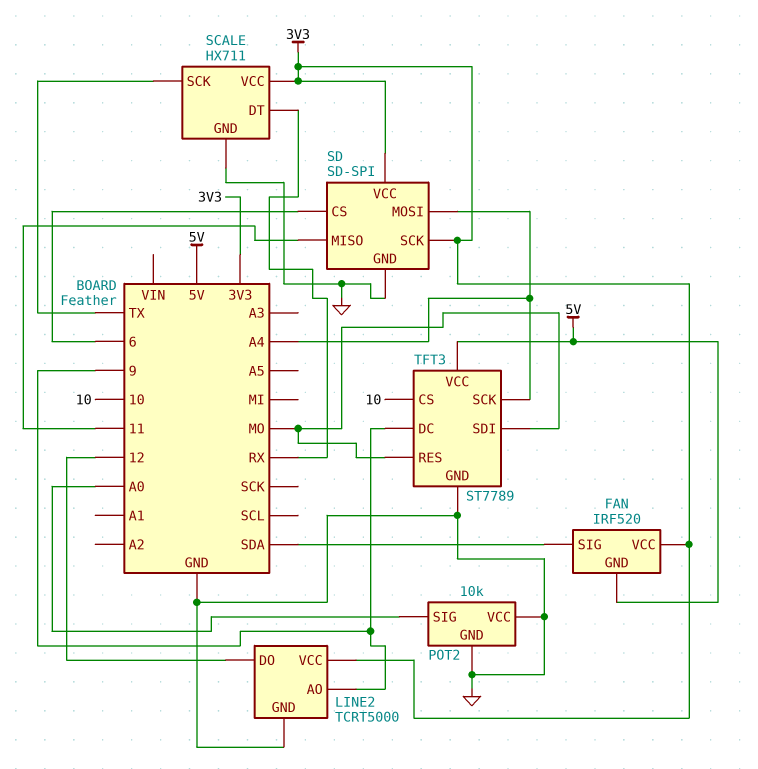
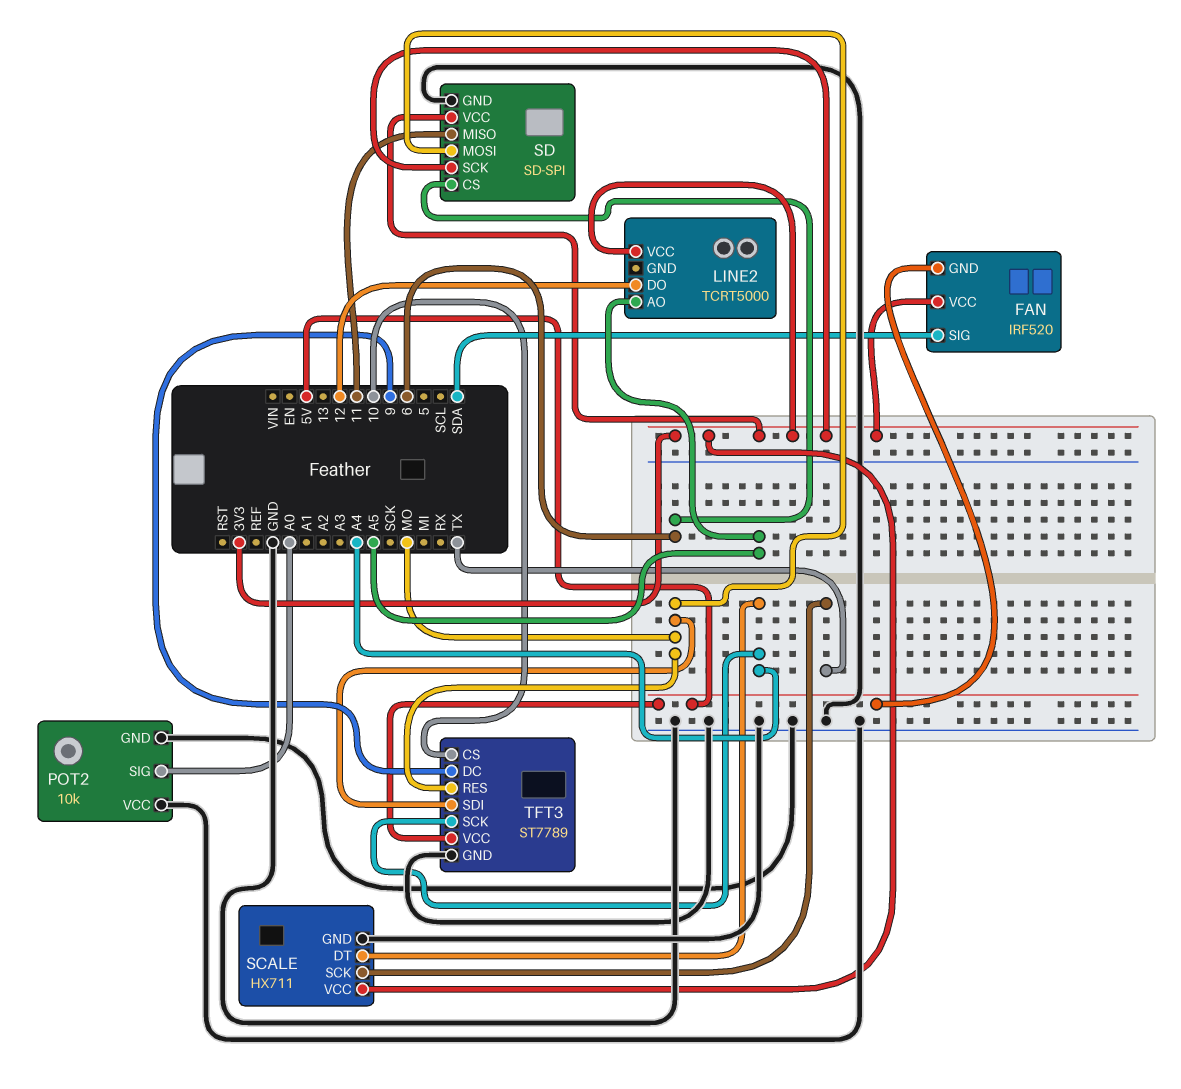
LINE2 pin AO: 9 -> A5
LINE2 pin GND: GND -> none
SCALE pin DT: RX -> A4
SD pin MOSI: A4 -> MO

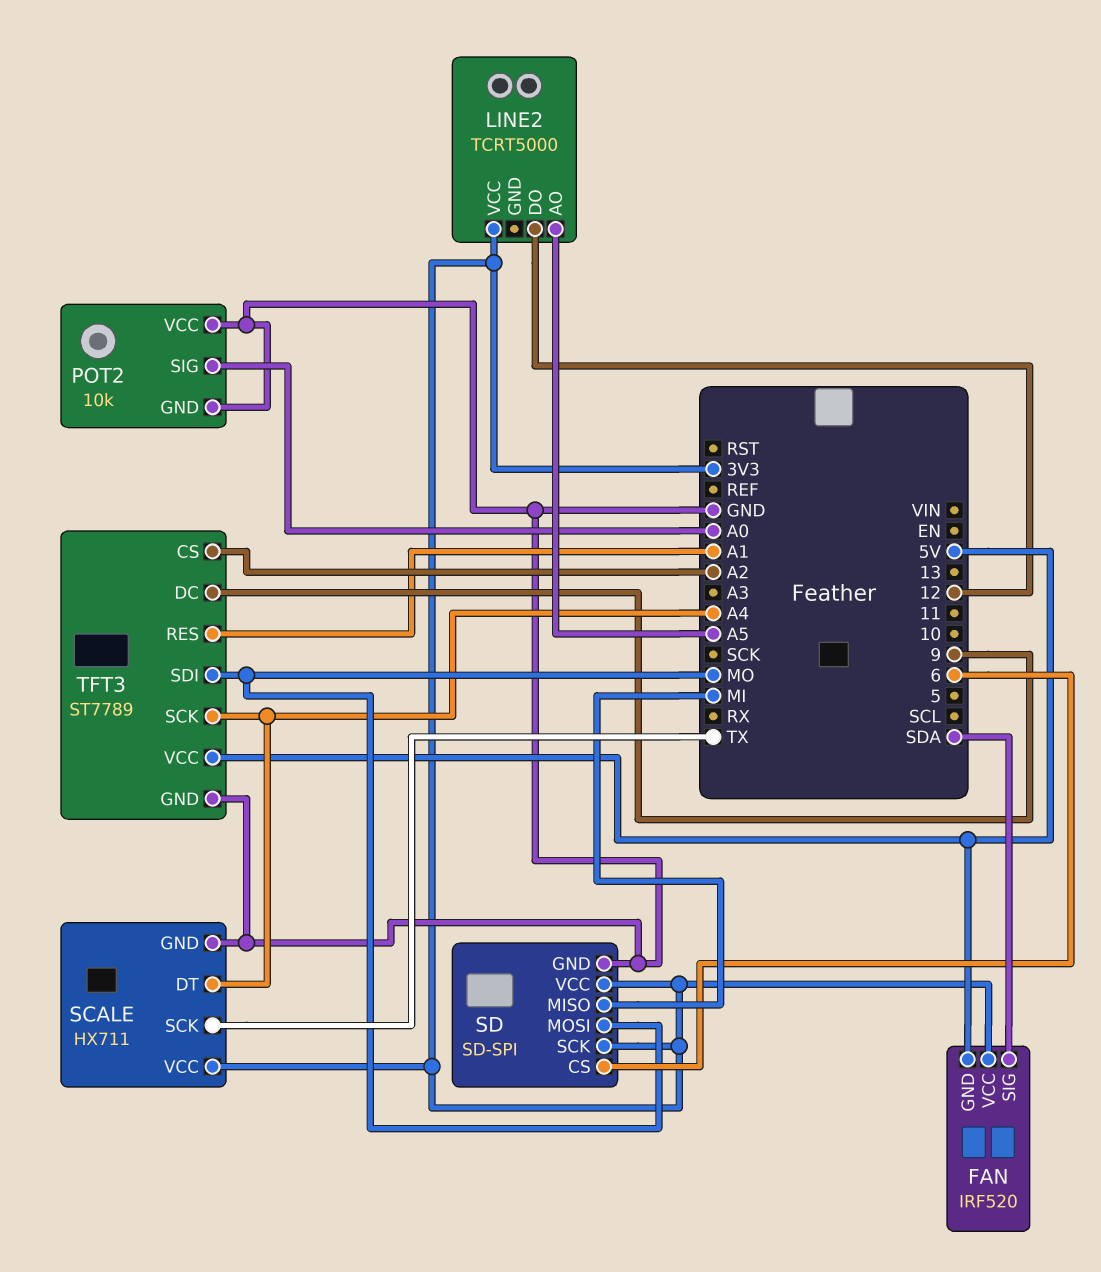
SD pin MISO: 11 -> MI
TFT3 pin CS: 10 -> A2
TFT3 pin RES: MO -> A1

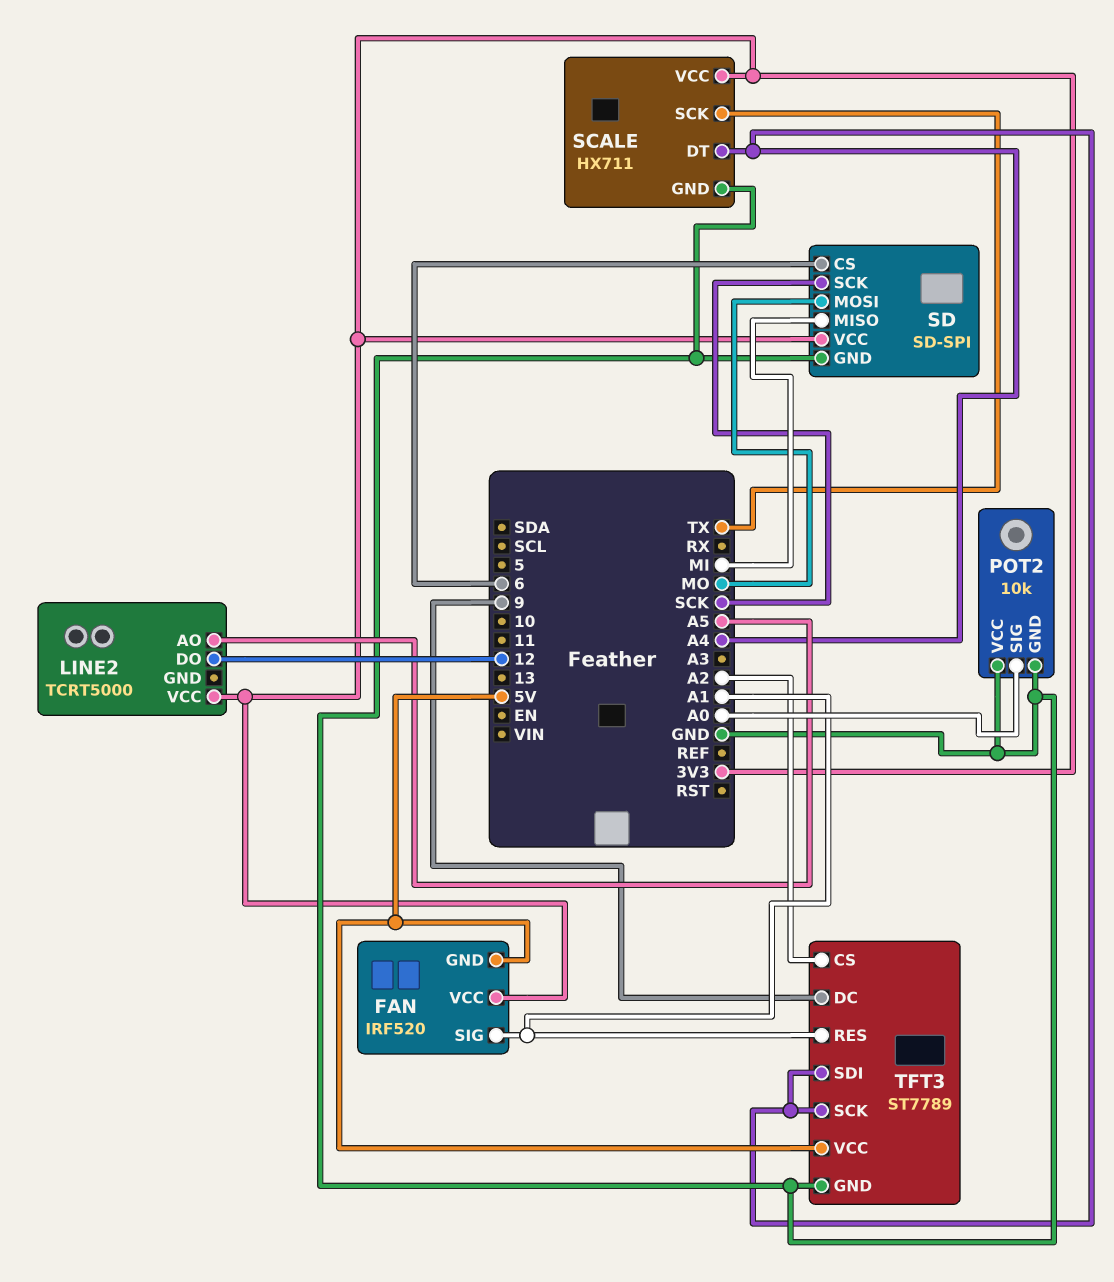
FAN pin SIG: SDA -> A1
SD pin SCK: 3V3 -> SCK
TFT3 pin SDI: MO -> A4

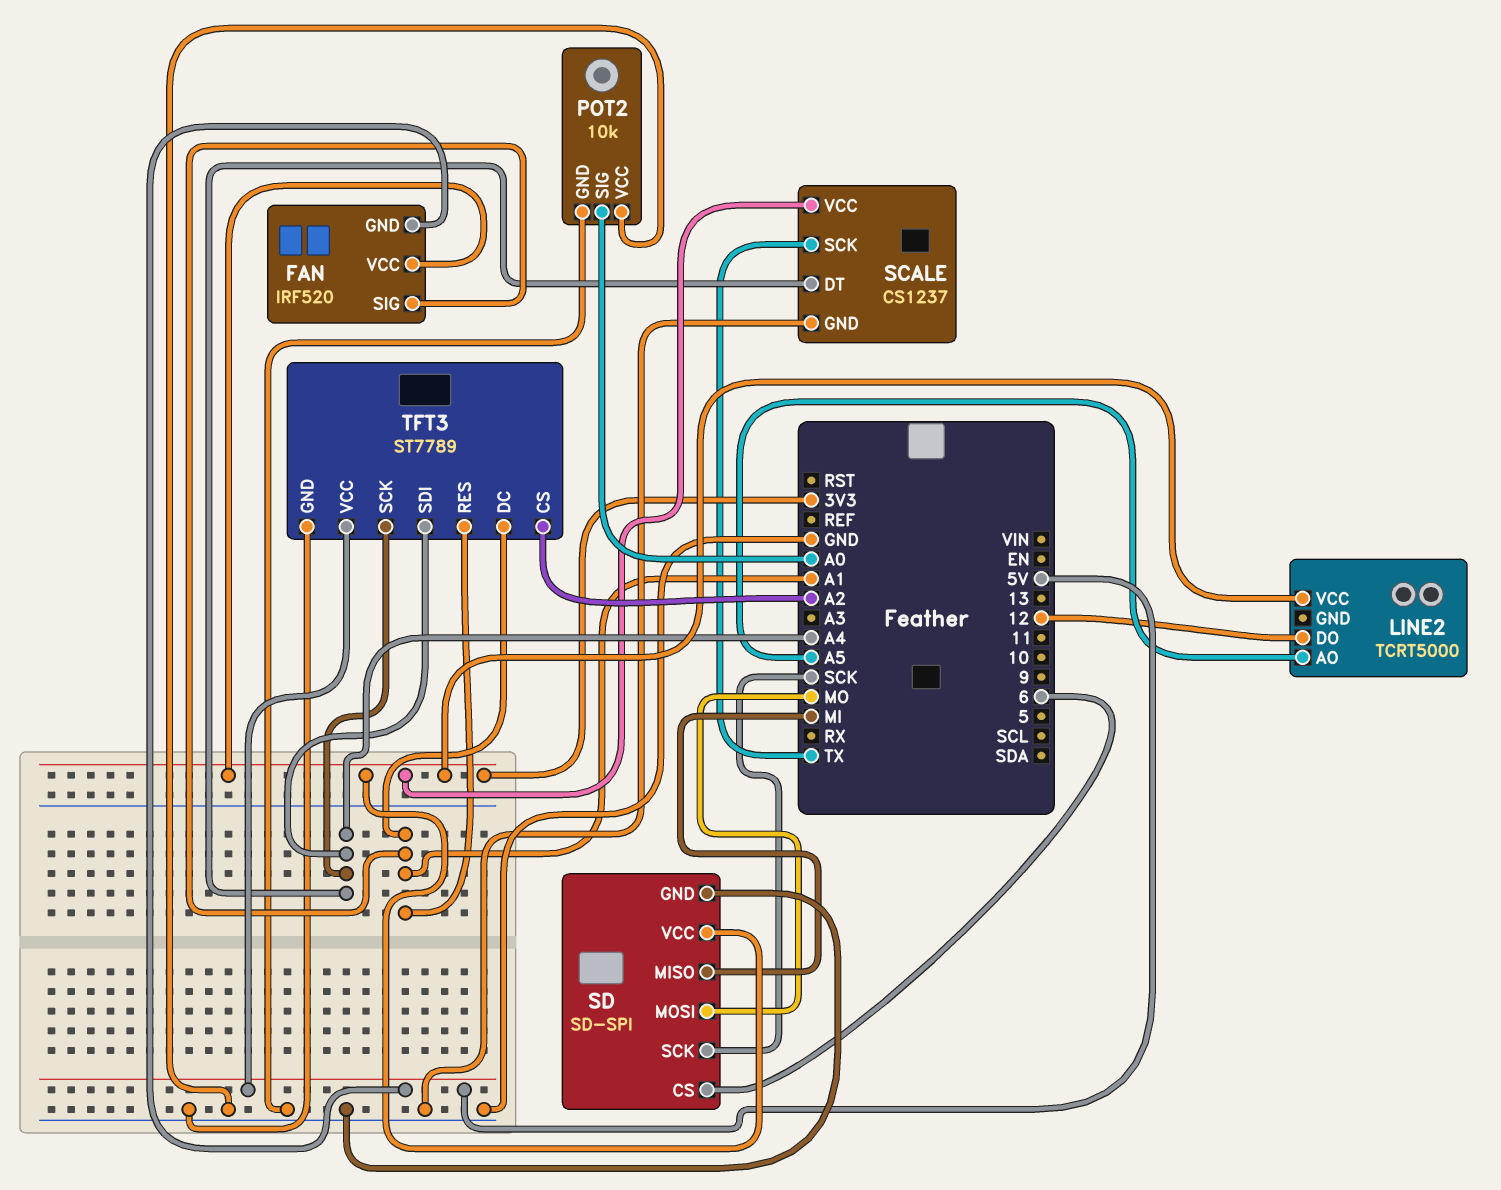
SCALE: HX711 -> CS1237
TFT3 pin DC: 9 -> A1

